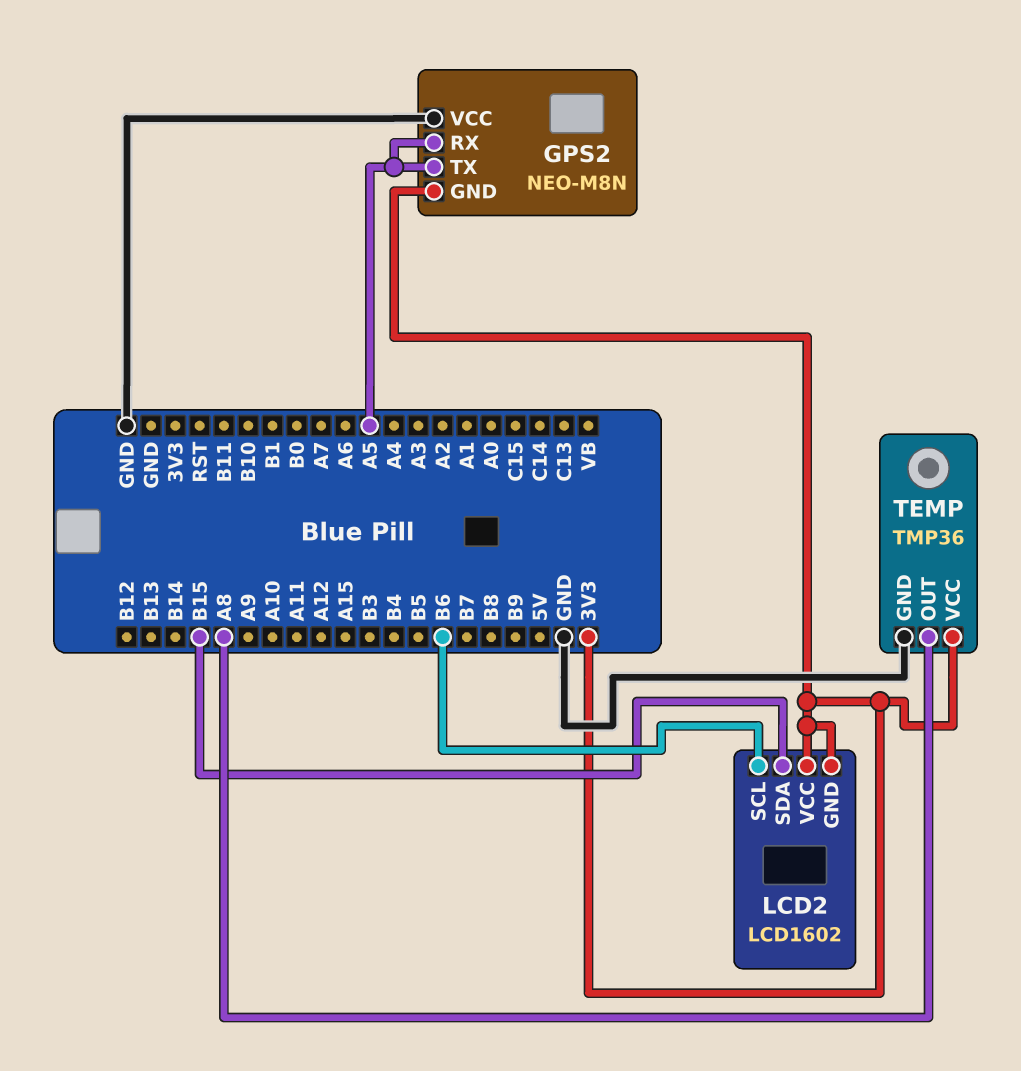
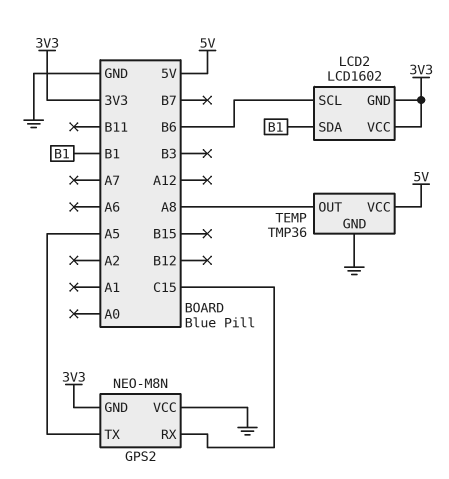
GPS2 pin RX: A5 -> C15
LCD2 pin SDA: B15 -> B1
TEMP pin VCC: 3V3 -> 5V

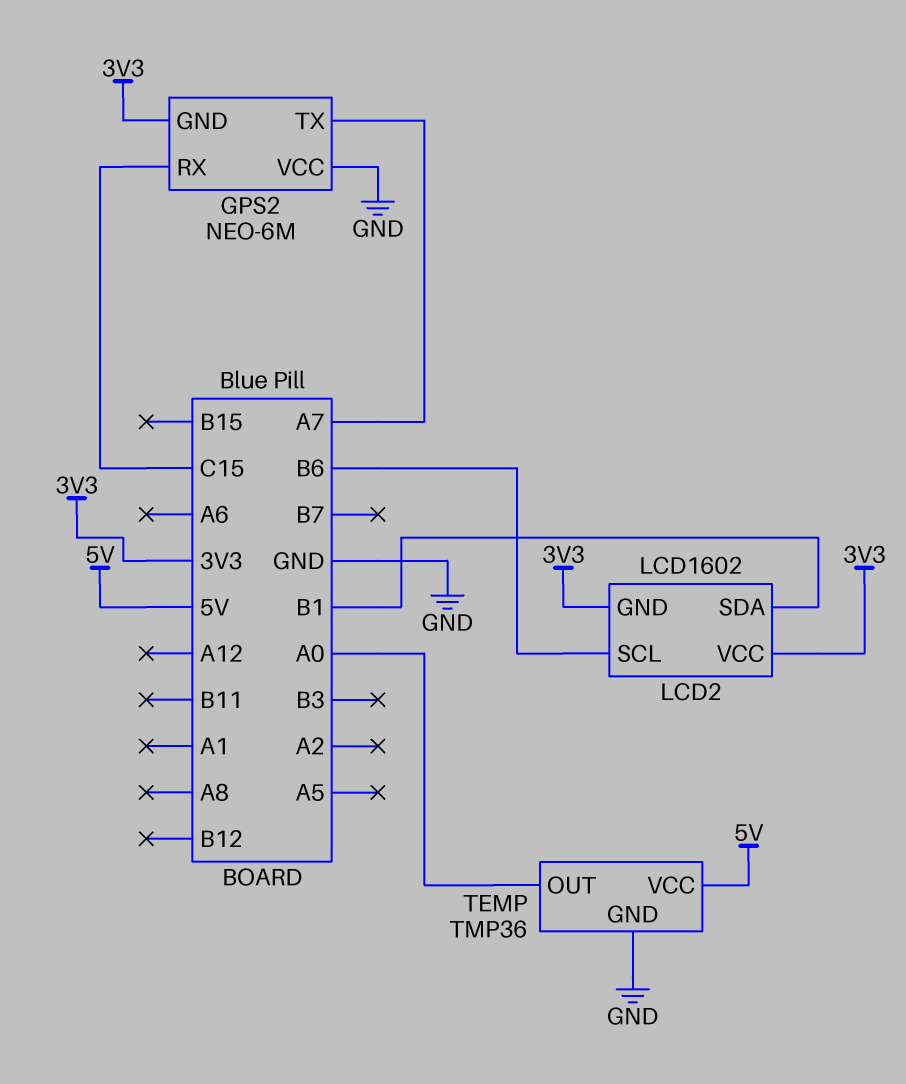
GPS2: NEO-M8N -> NEO-6M
GPS2 pin TX: A5 -> A7
TEMP pin OUT: A8 -> A0

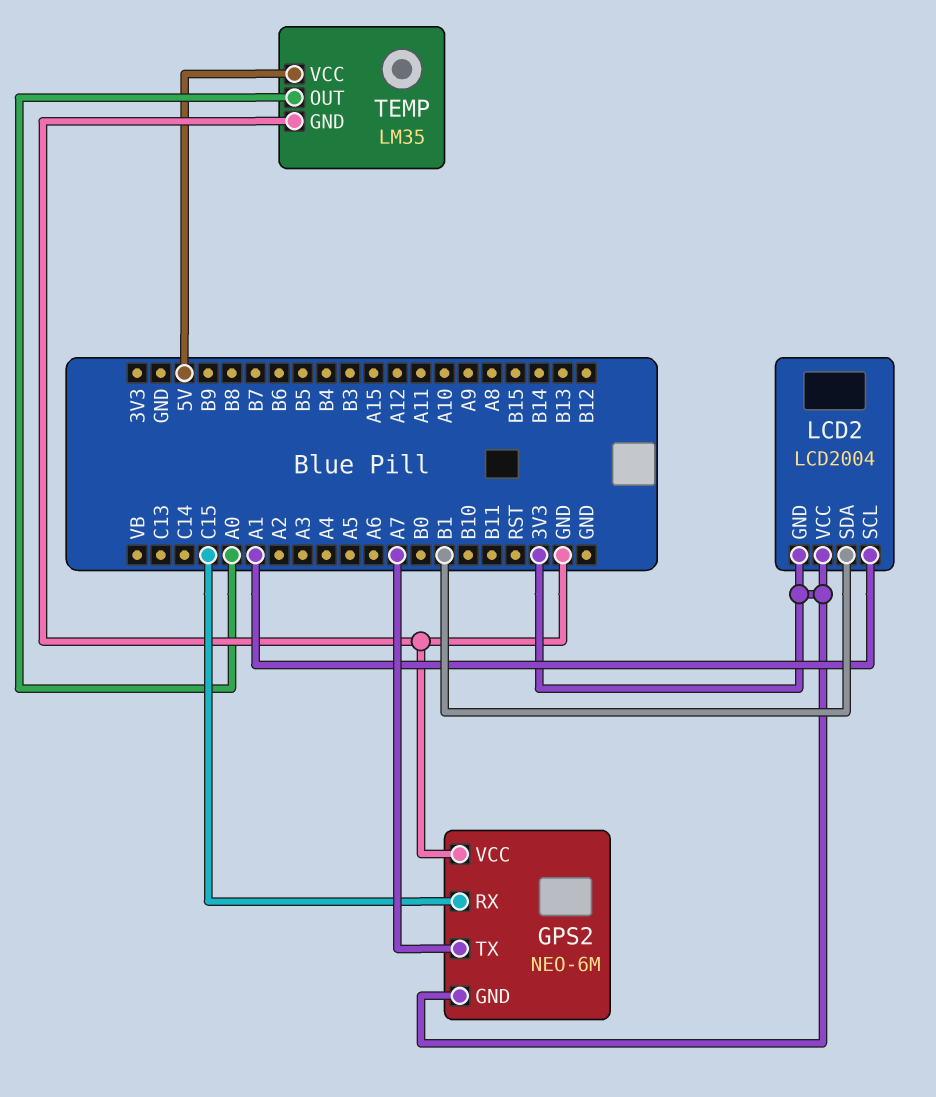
LCD2: LCD1602 -> LCD2004
LCD2 pin SCL: B6 -> A1
TEMP: TMP36 -> LM35

